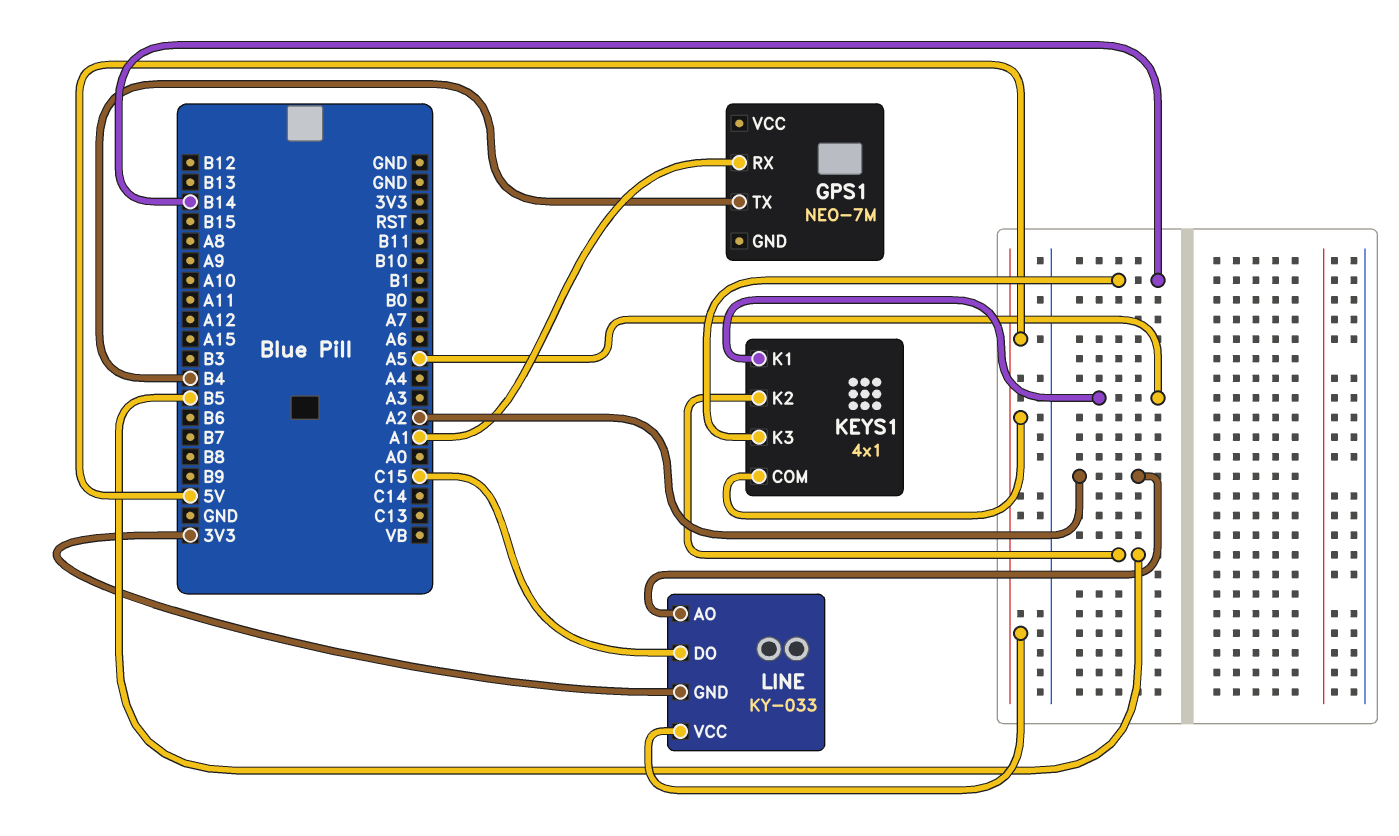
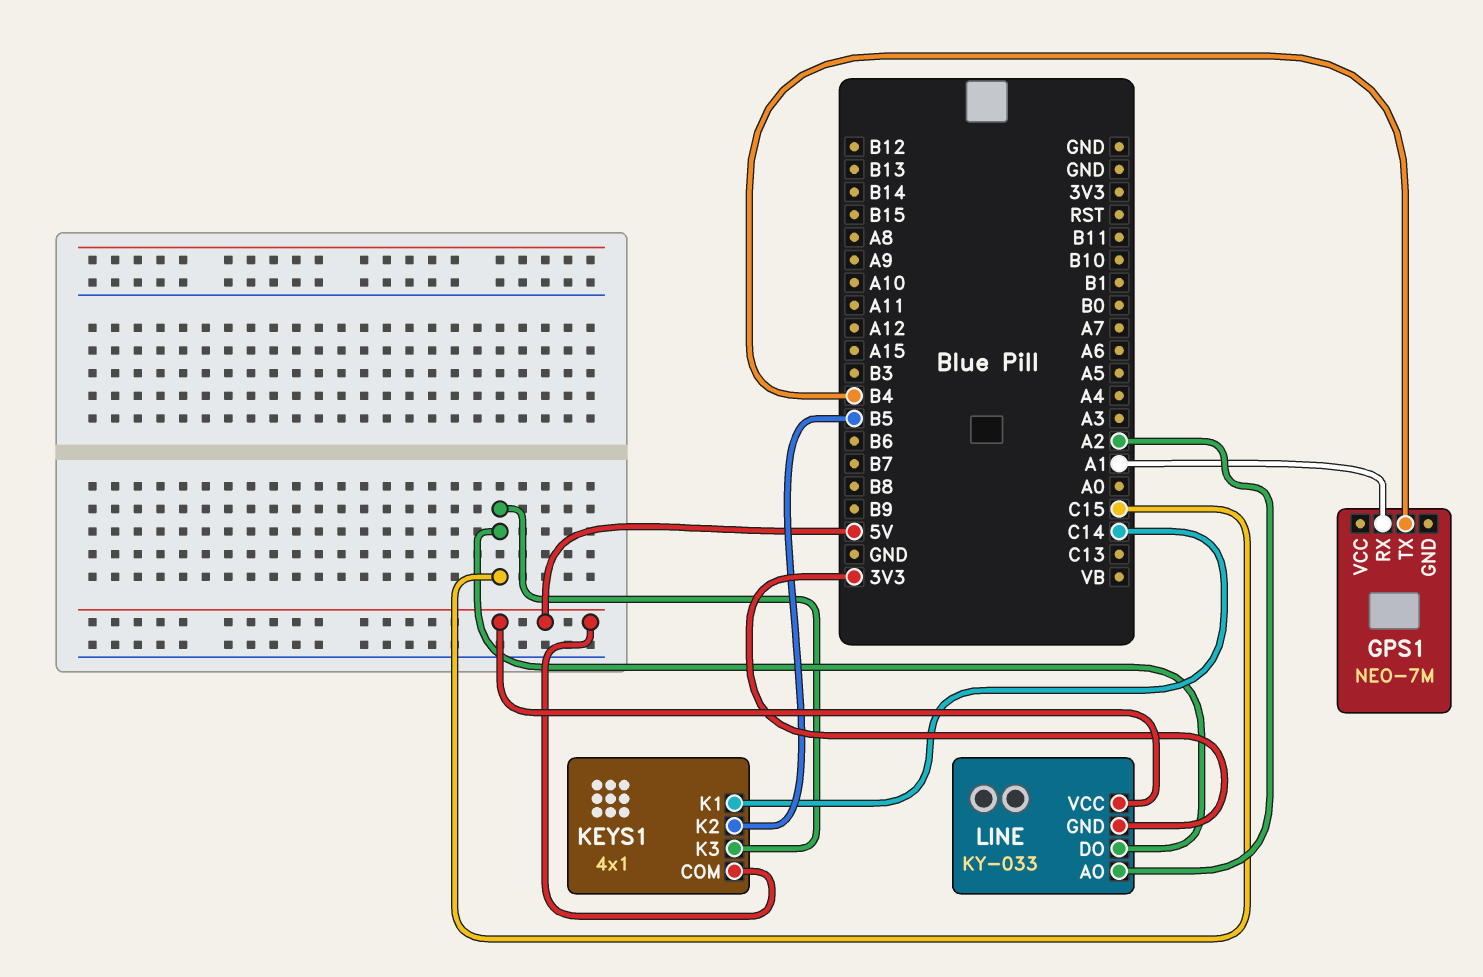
KEYS1 pin K1: A5 -> C14
KEYS1 pin K3: B14 -> C15

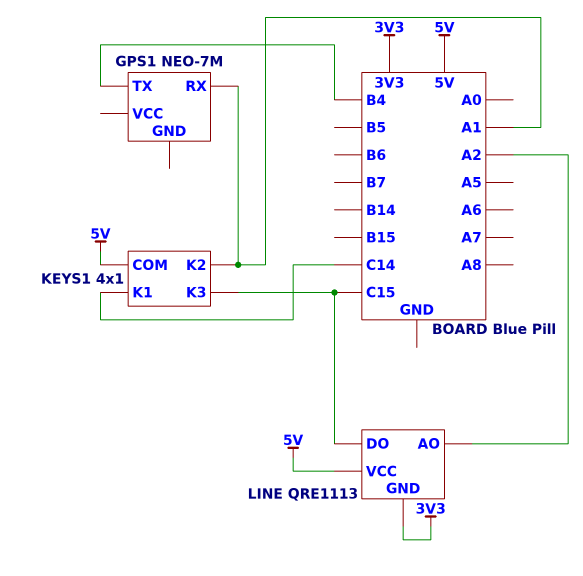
KEYS1 pin K2: B5 -> A1
LINE: KY-033 -> QRE1113

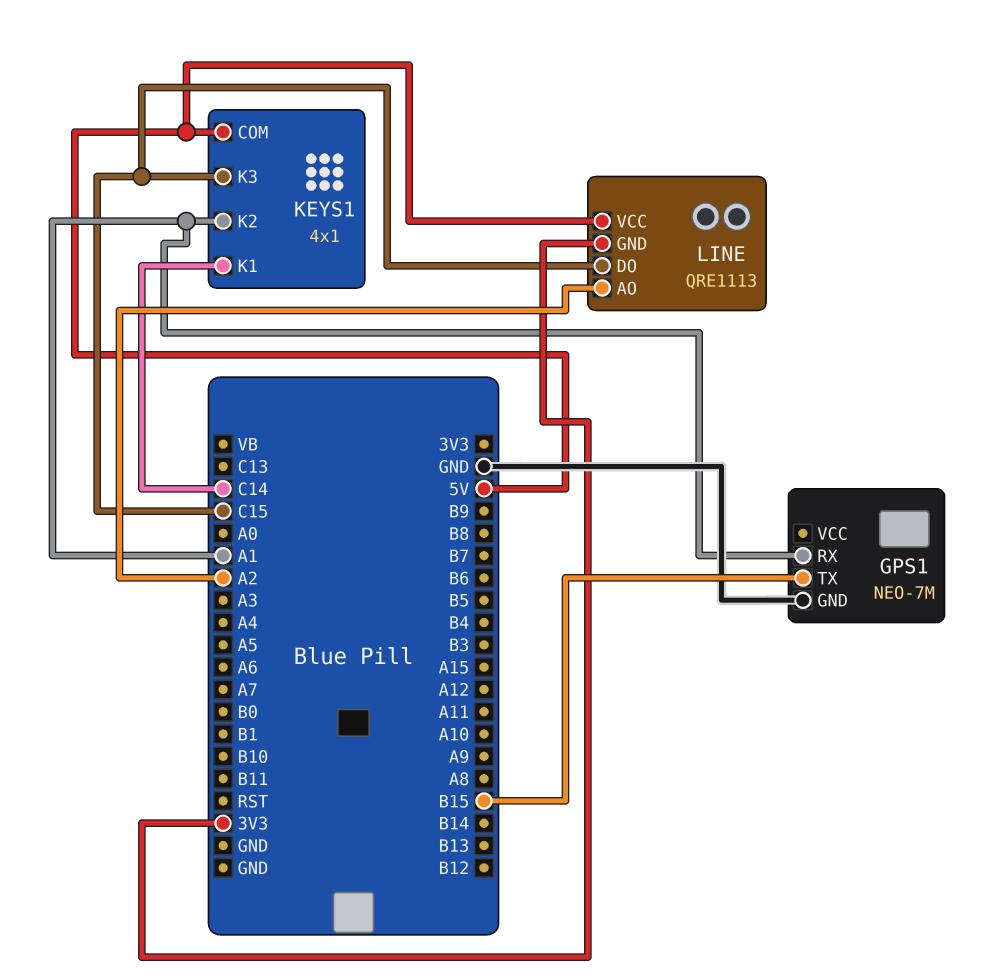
GPS1 pin GND: none -> GND
GPS1 pin TX: B4 -> B15

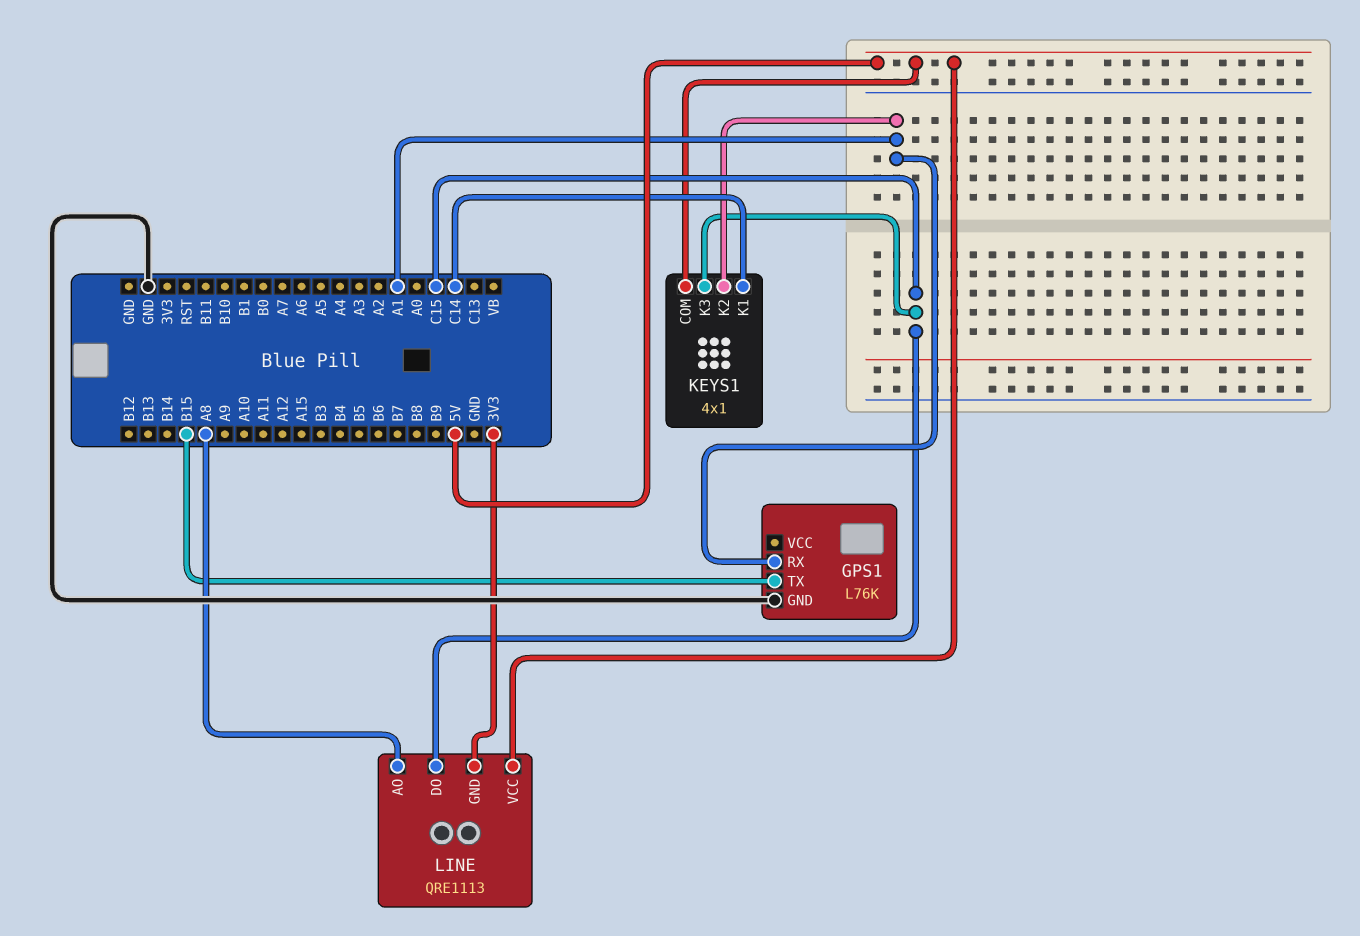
GPS1: NEO-7M -> L76K
LINE pin AO: A2 -> A8

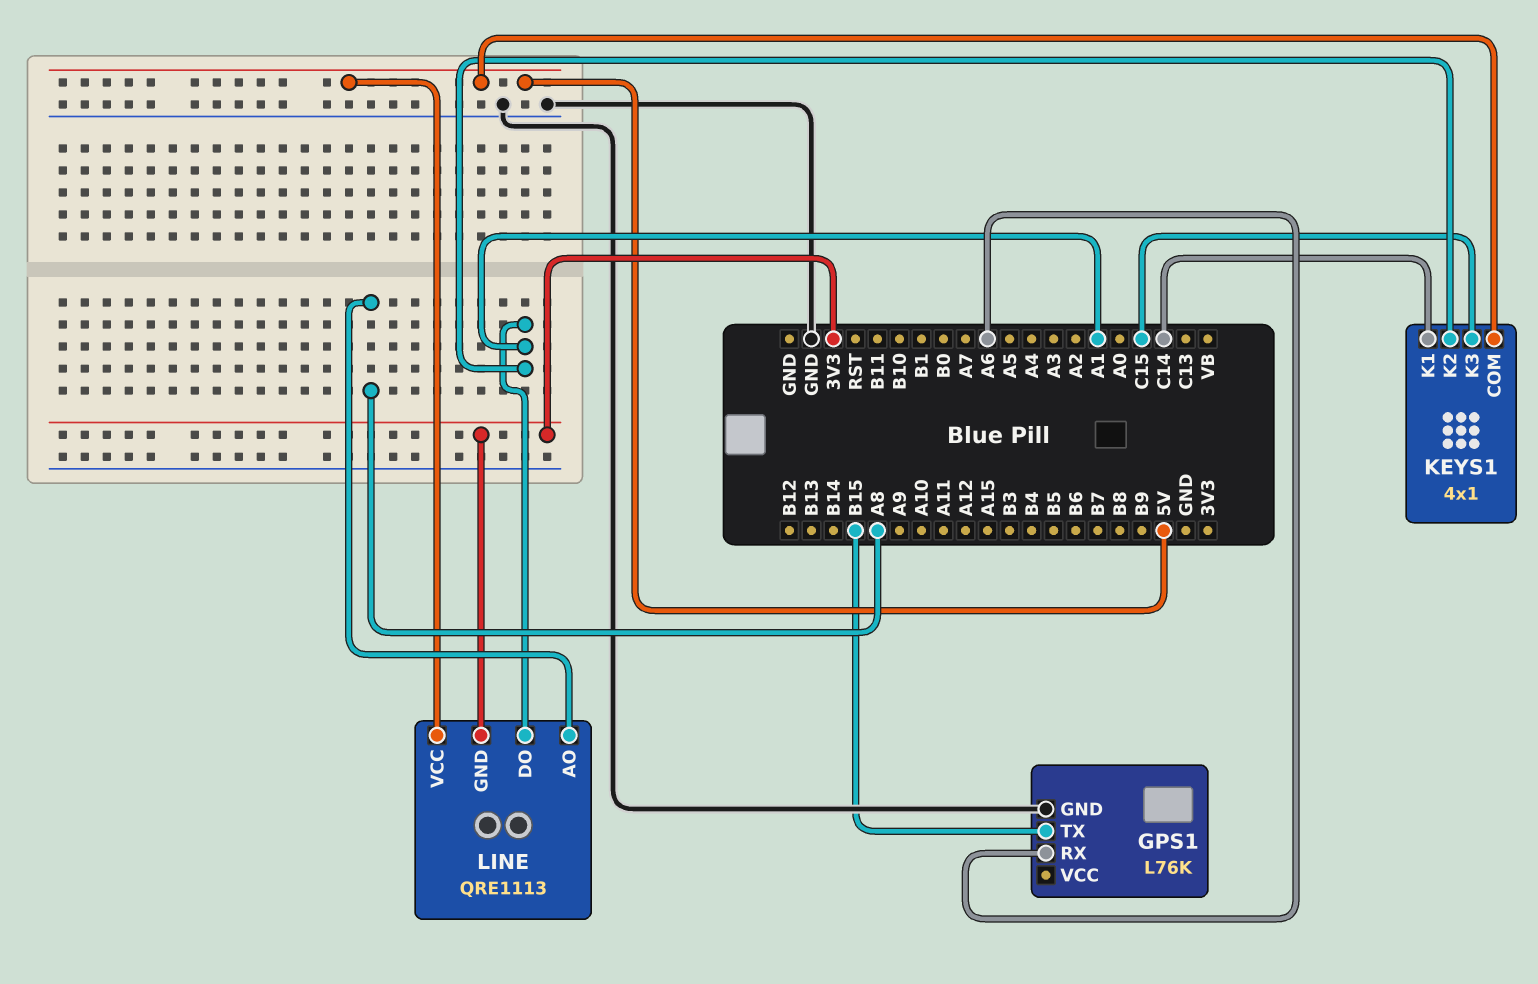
GPS1 pin RX: A1 -> A6
LINE pin DO: C15 -> A1

